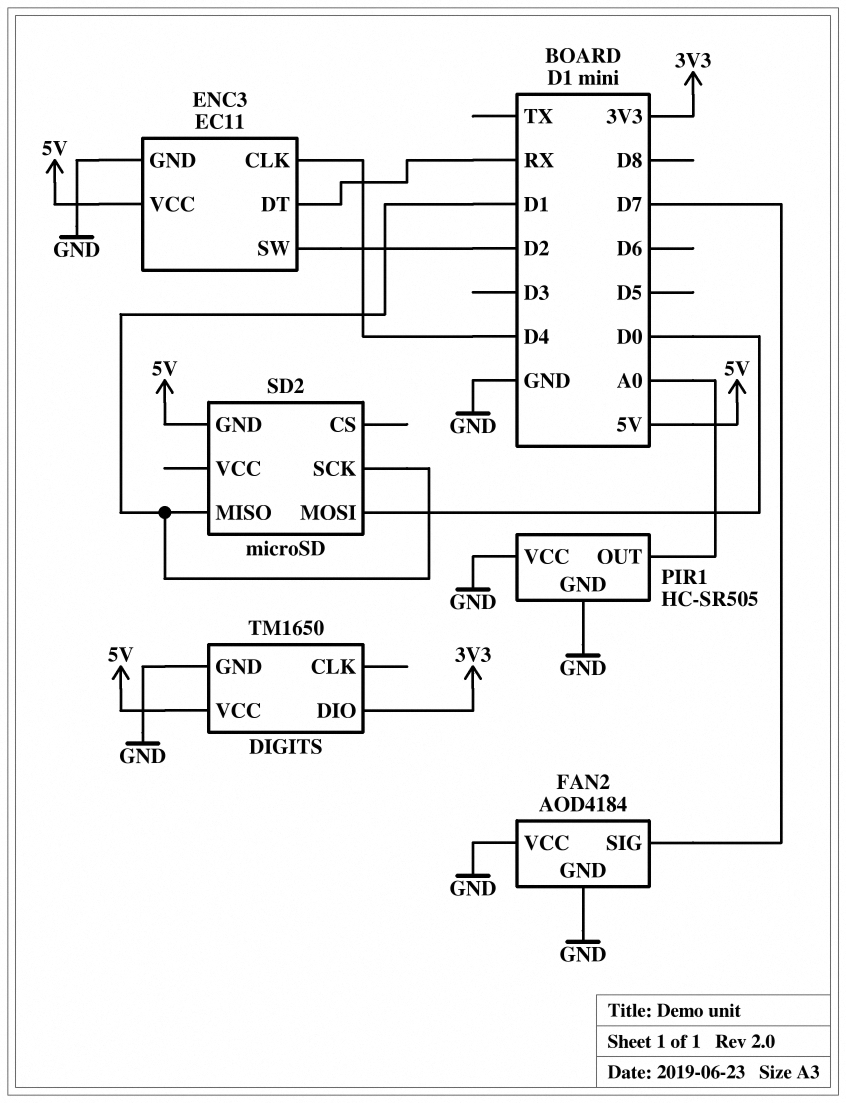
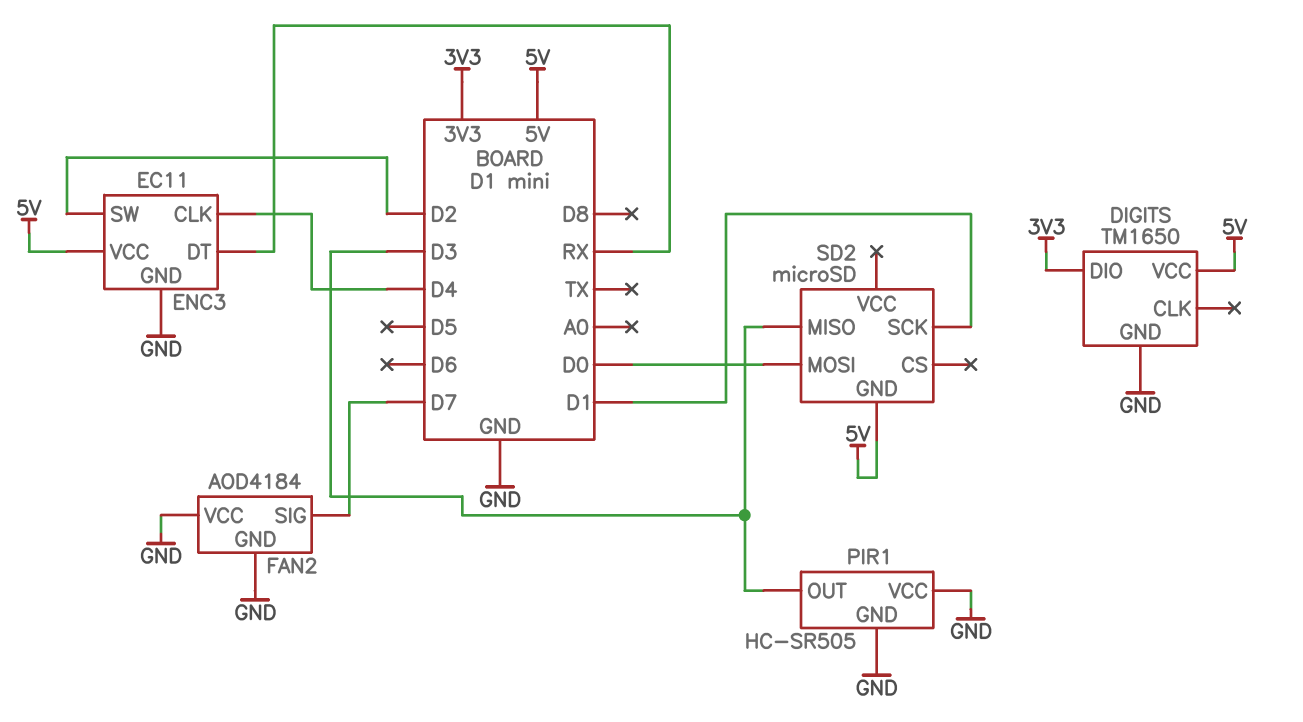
PIR1 pin OUT: A0 -> D3
SD2 pin MISO: D1 -> D3

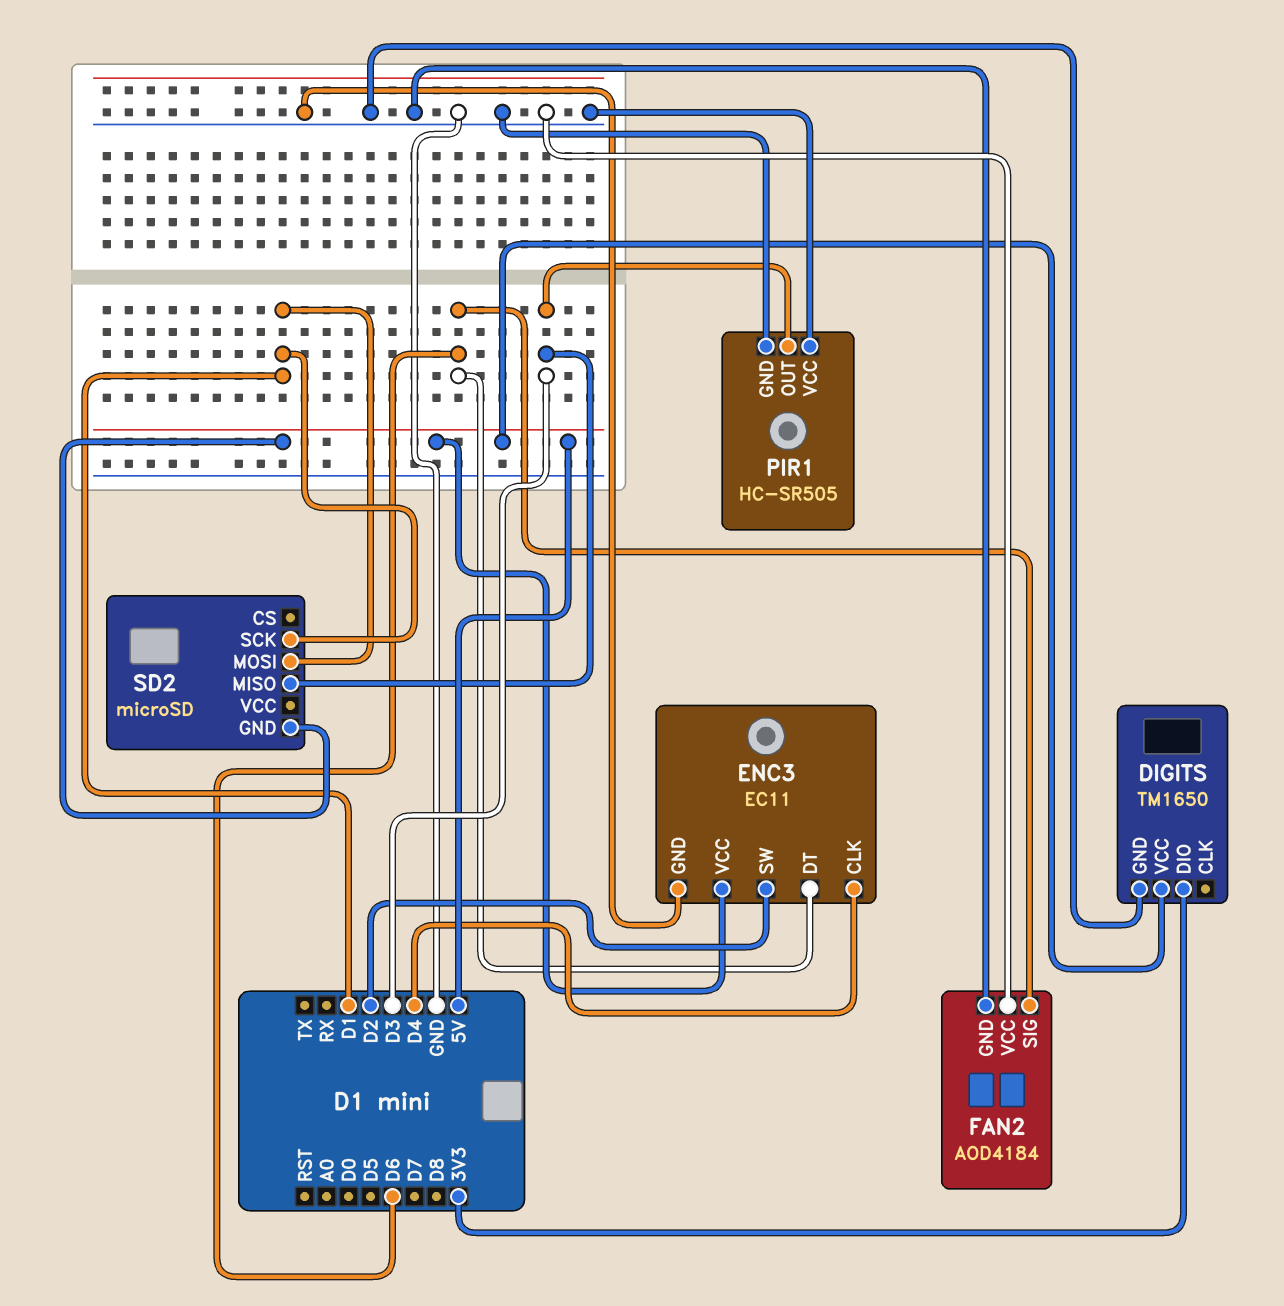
ENC3 pin DT: RX -> D6
FAN2 pin SIG: D7 -> D6
SD2 pin MOSI: D0 -> D1

